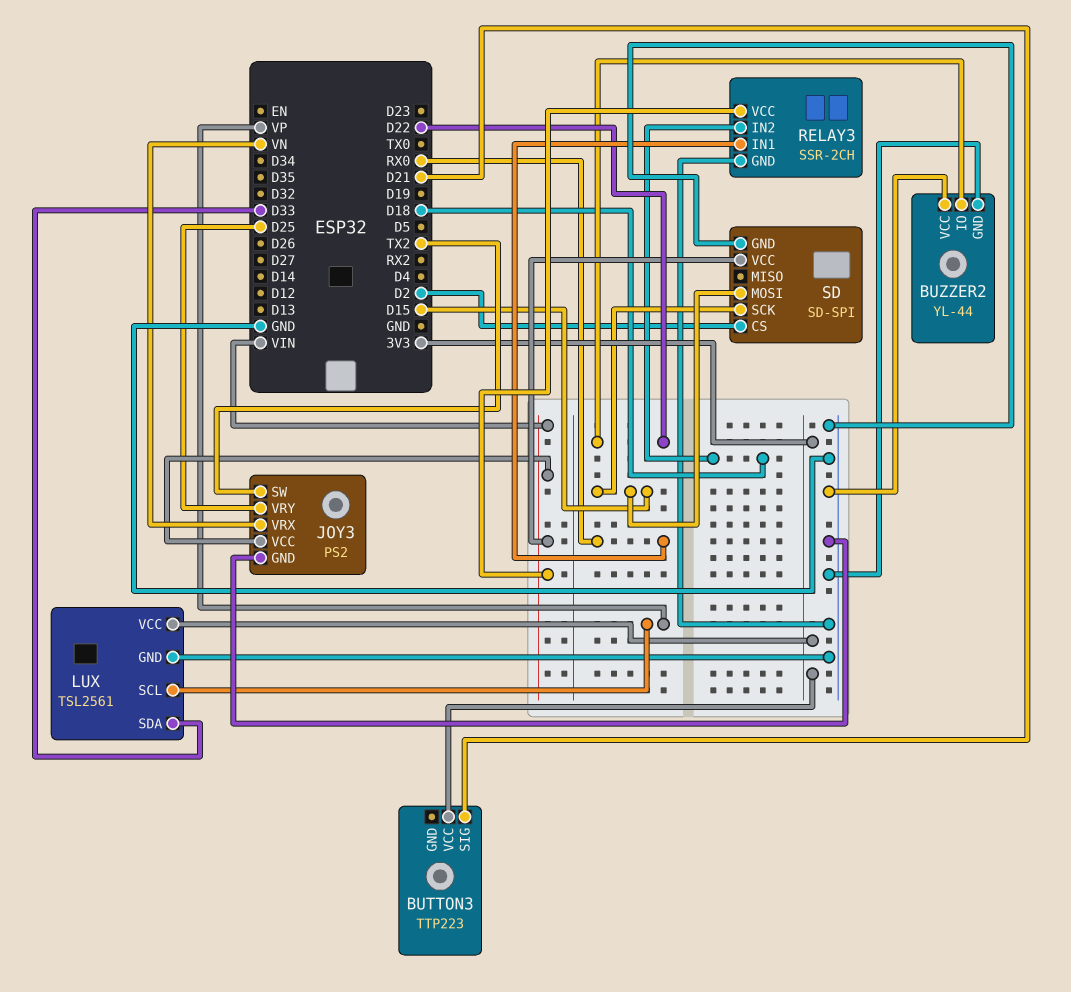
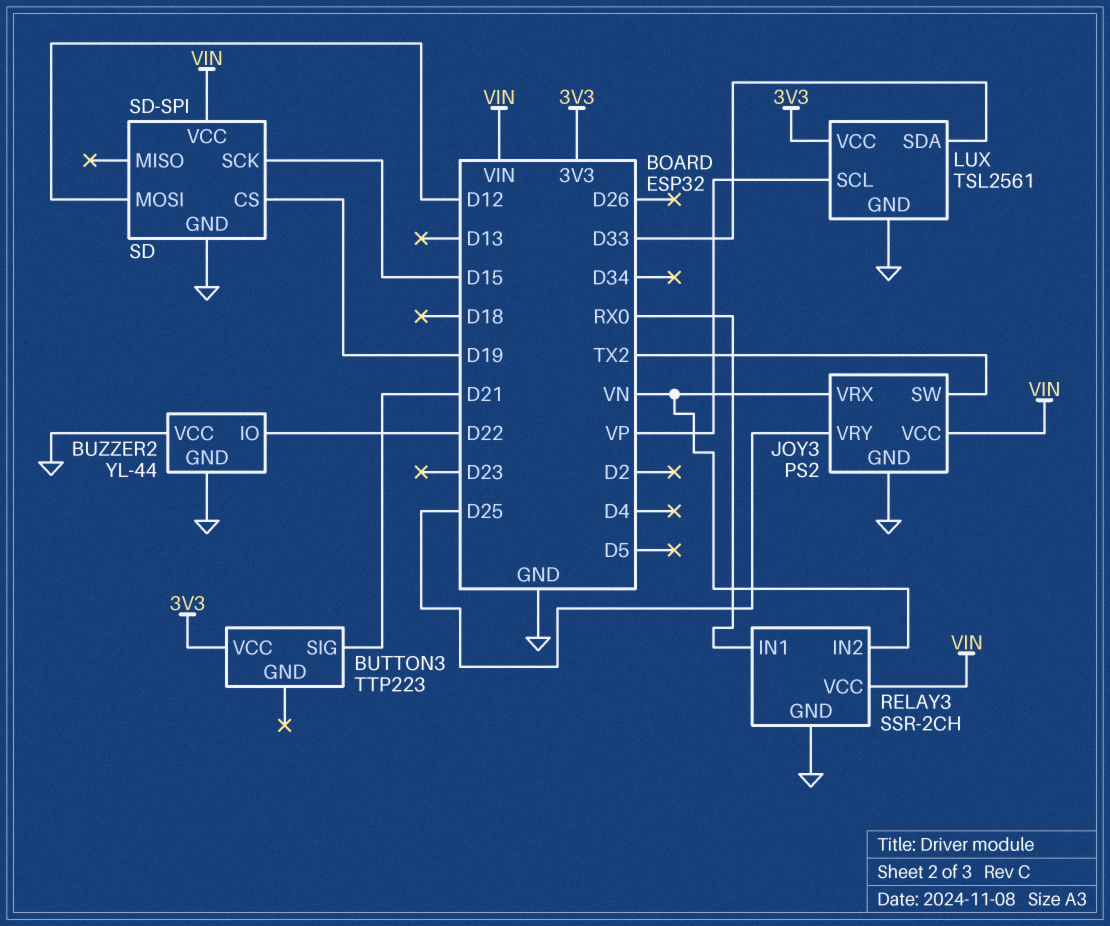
RELAY3 pin IN2: D18 -> VN
SD pin CS: D2 -> D19
SD pin MOSI: D15 -> D12

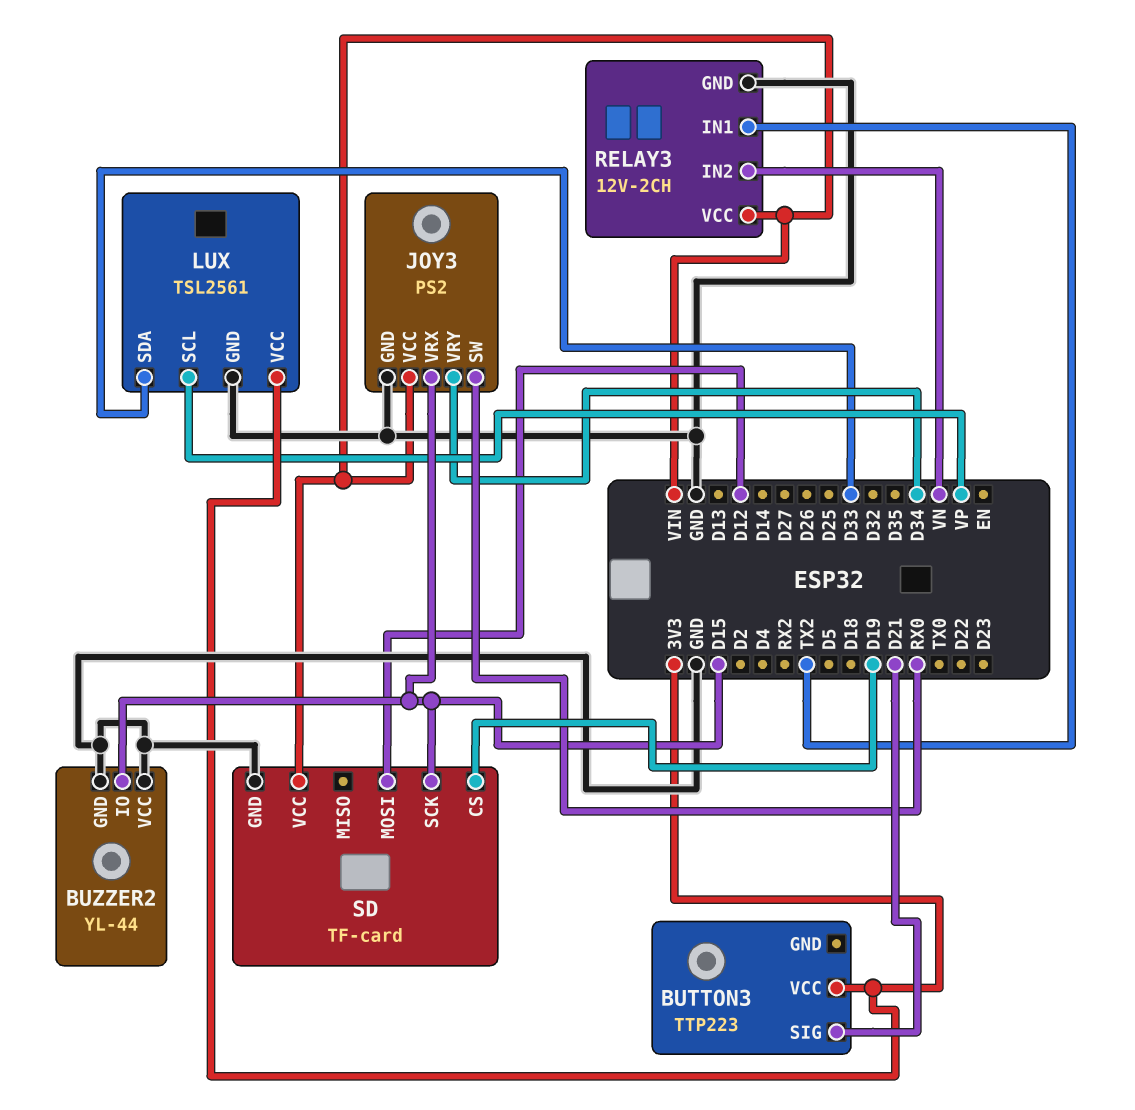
BUZZER2 pin IO: D22 -> D15
JOY3 pin SW: TX2 -> RX0
JOY3 pin VRX: VN -> D15
JOY3 pin VRY: D25 -> D34
RELAY3: SSR-2CH -> 12V-2CH
RELAY3 pin IN1: RX0 -> TX2
SD: SD-SPI -> TF-card

